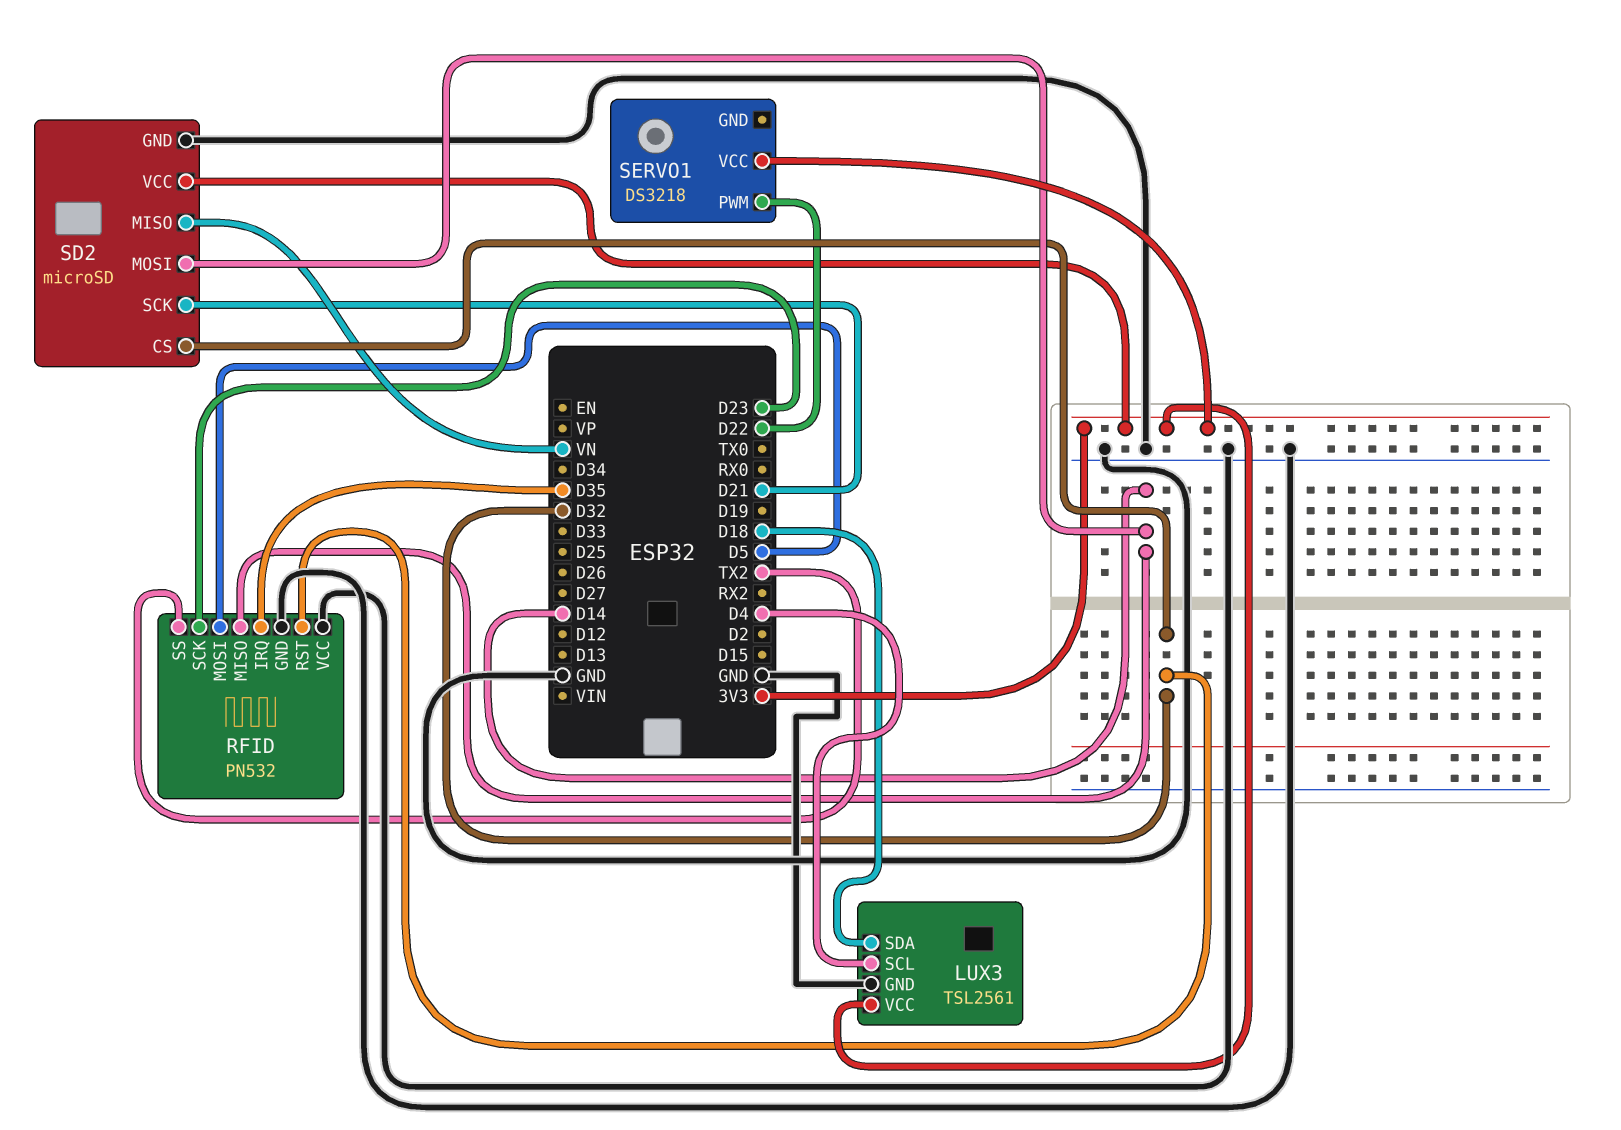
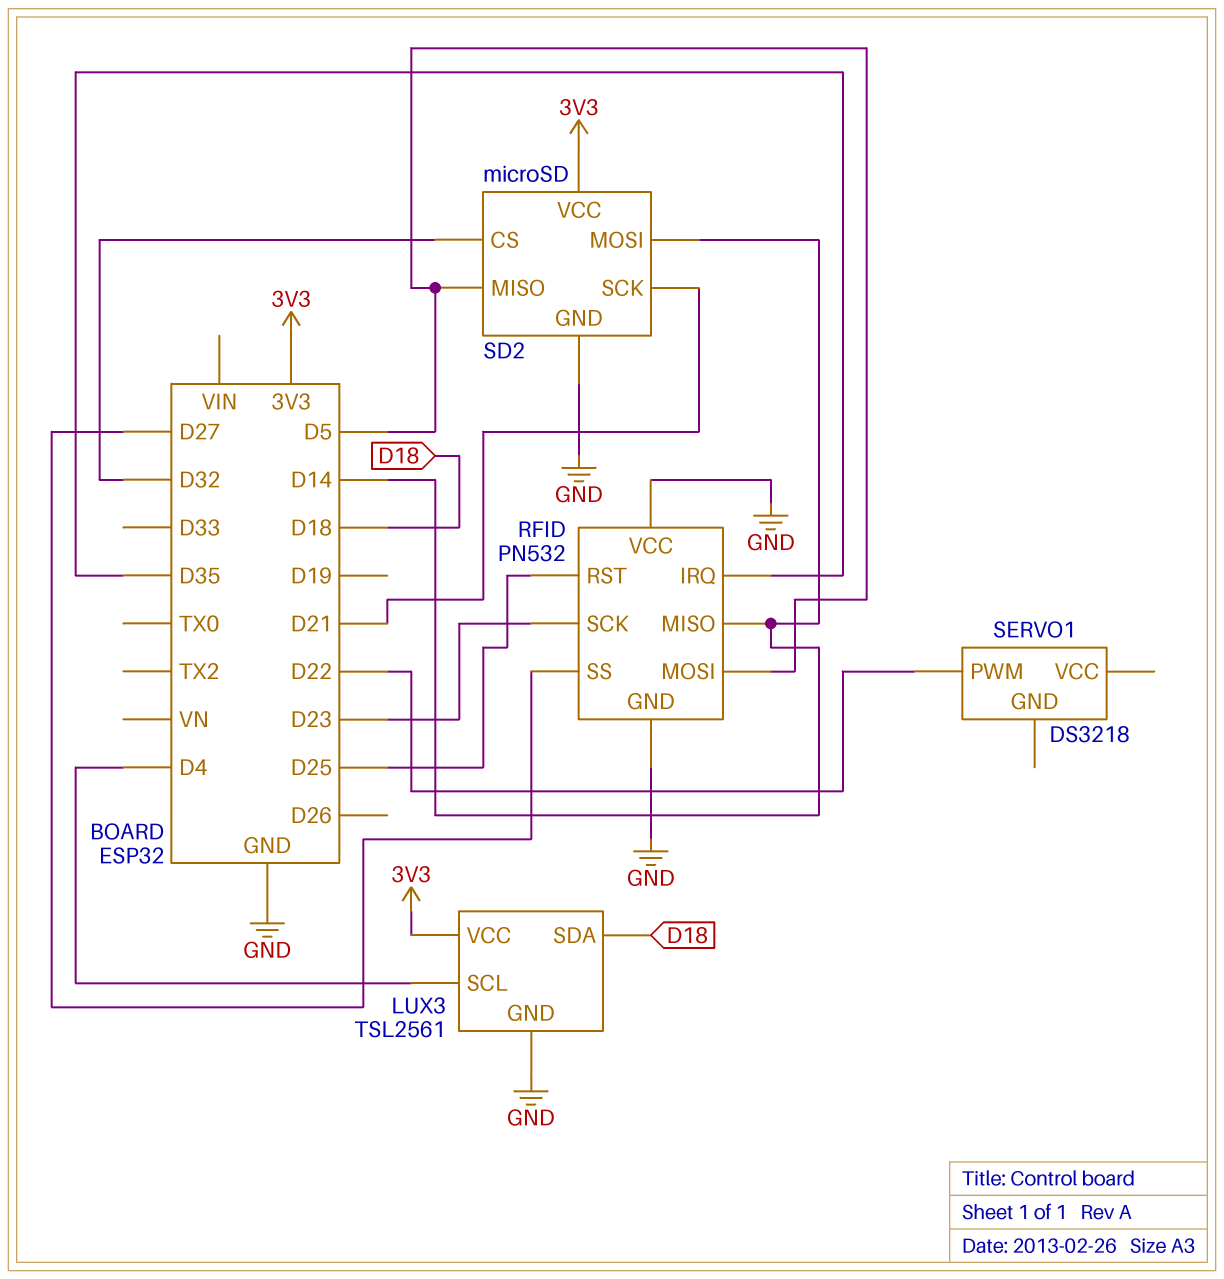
RFID pin RST: D32 -> D25
RFID pin SS: TX2 -> D27
SD2 pin MISO: VN -> D5
SERVO1 pin VCC: 3V3 -> none

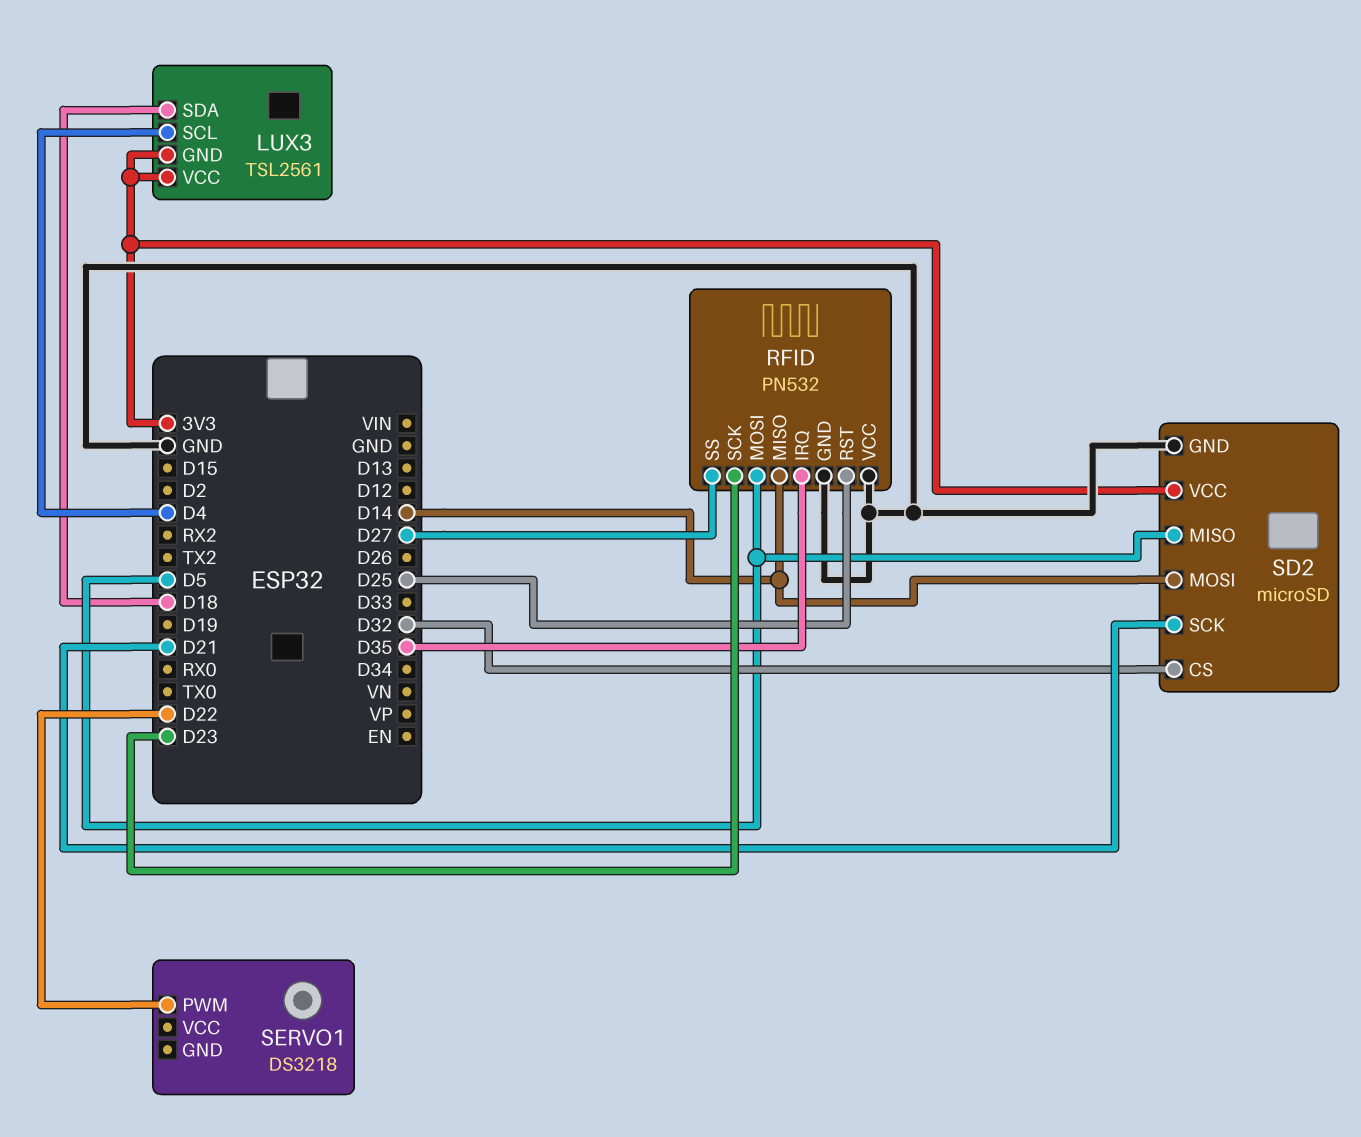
LUX3 pin GND: GND -> 3V3

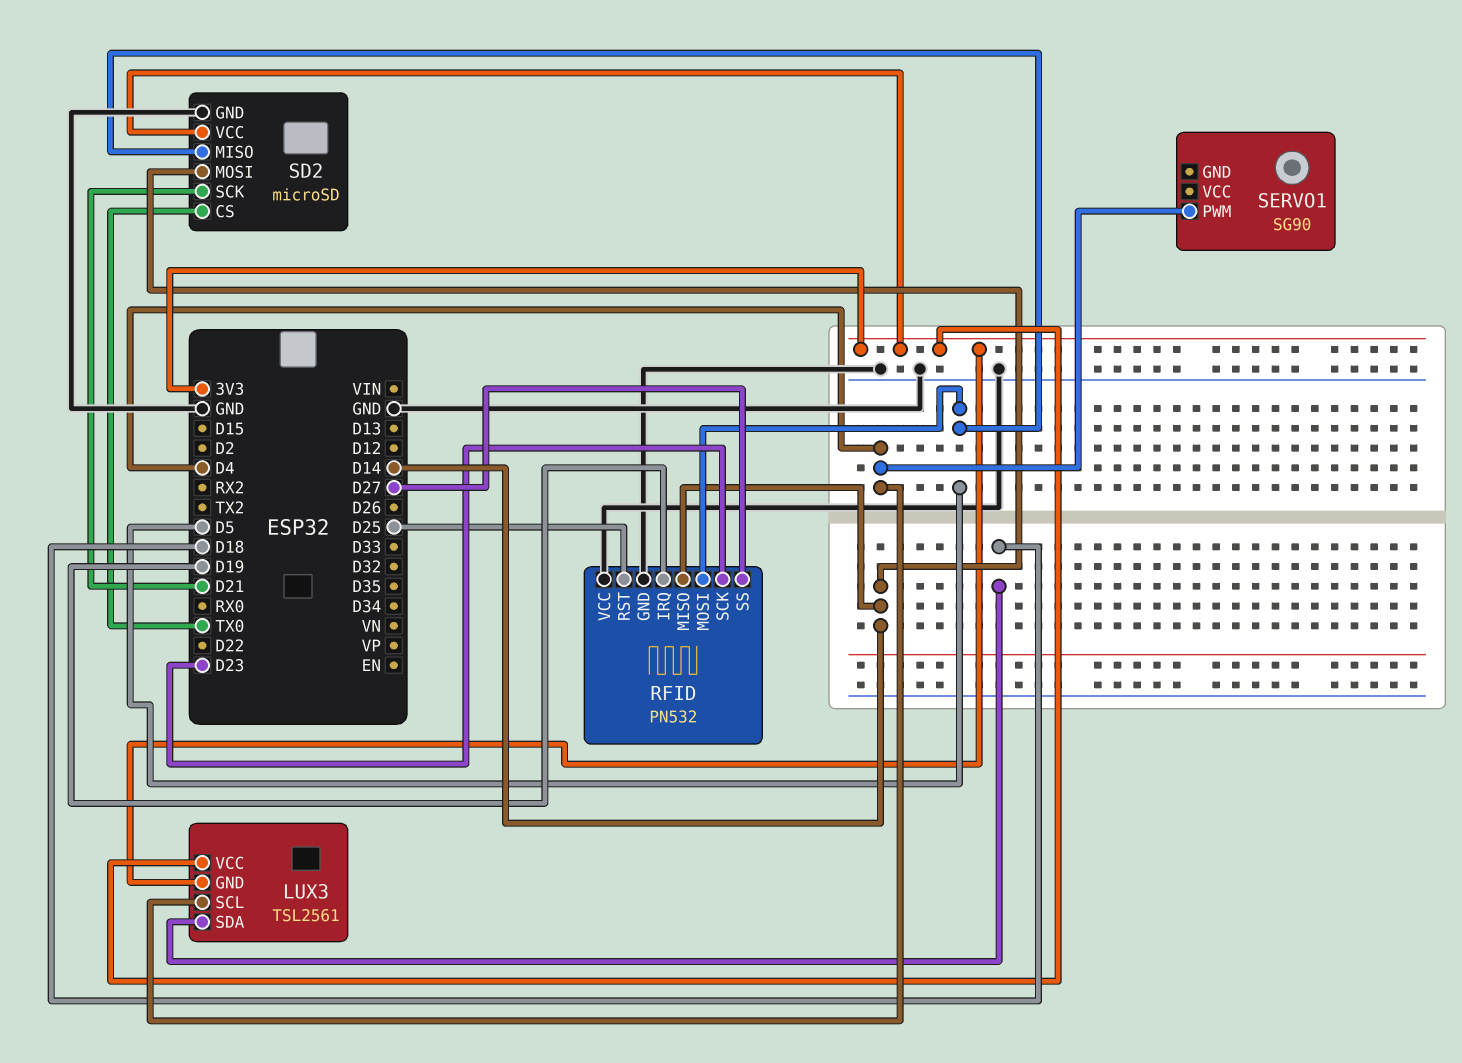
RFID pin IRQ: D35 -> D19
SD2 pin CS: D32 -> TX0
SERVO1: DS3218 -> SG90
SERVO1 pin PWM: D22 -> D4

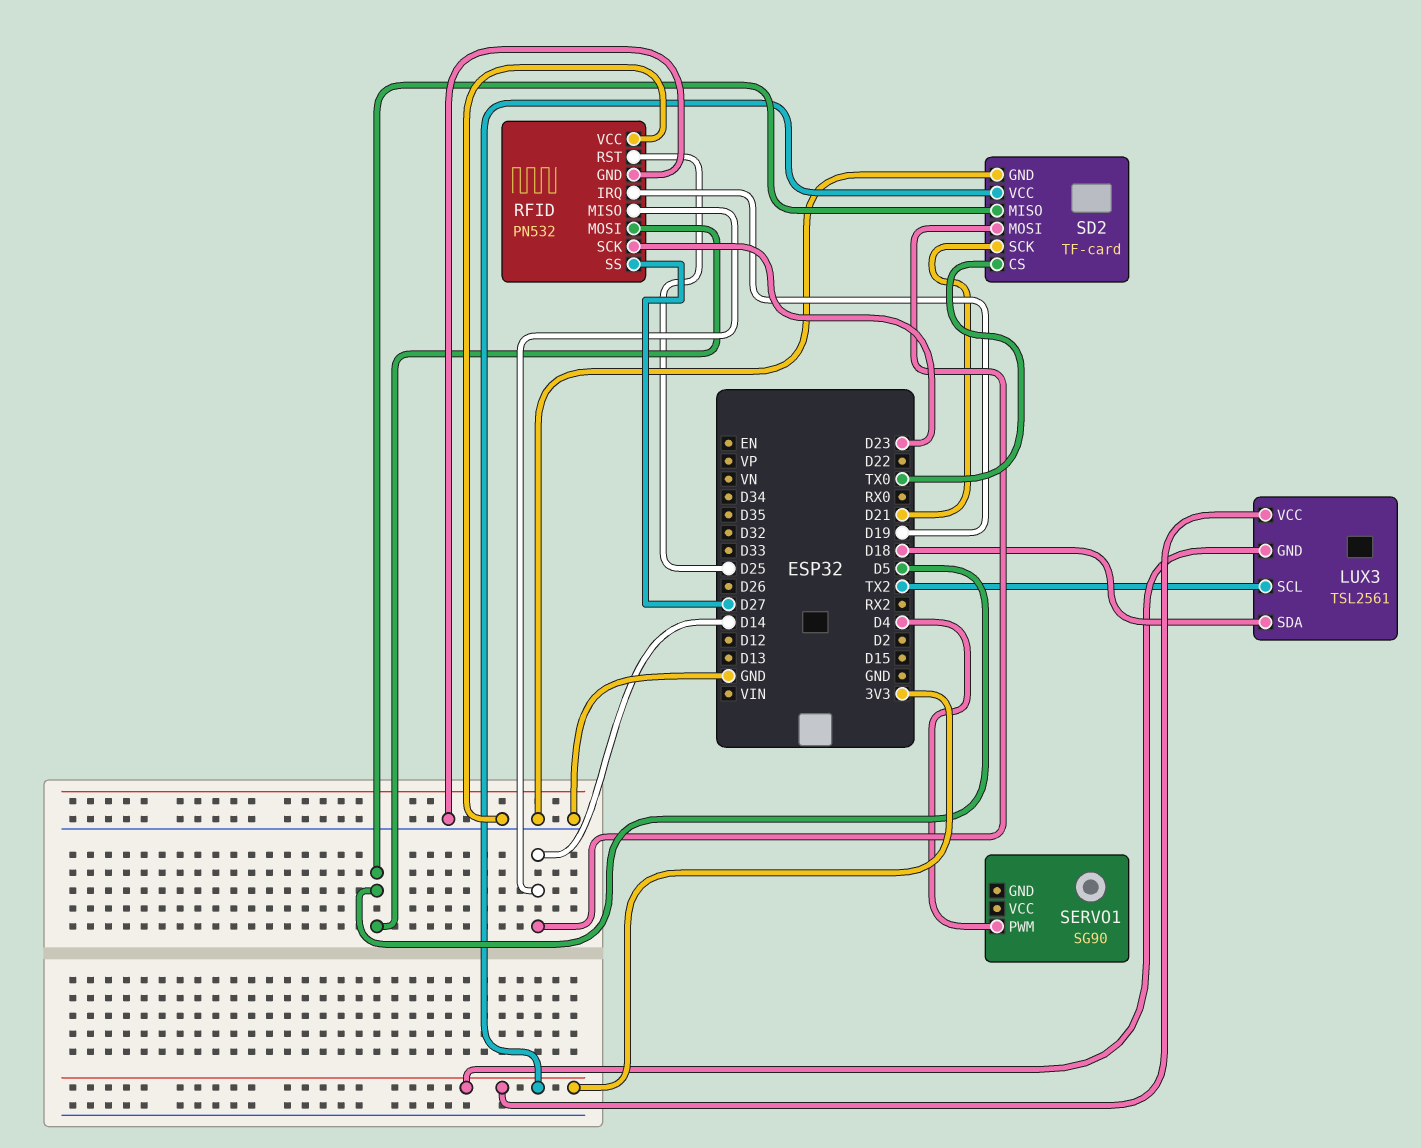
LUX3 pin SCL: D4 -> TX2
SD2: microSD -> TF-card

